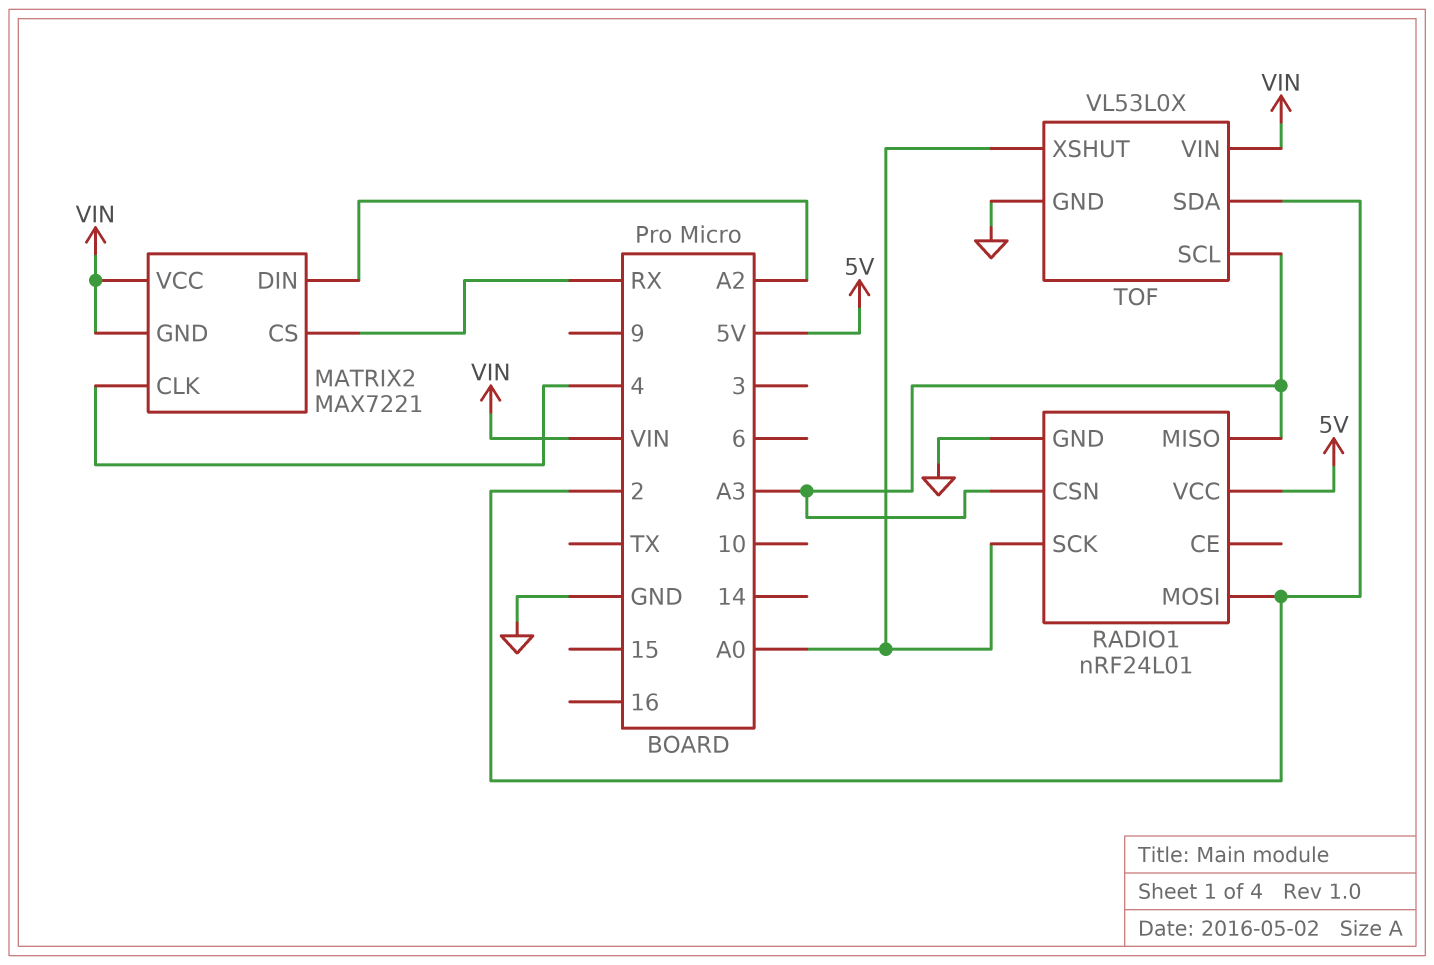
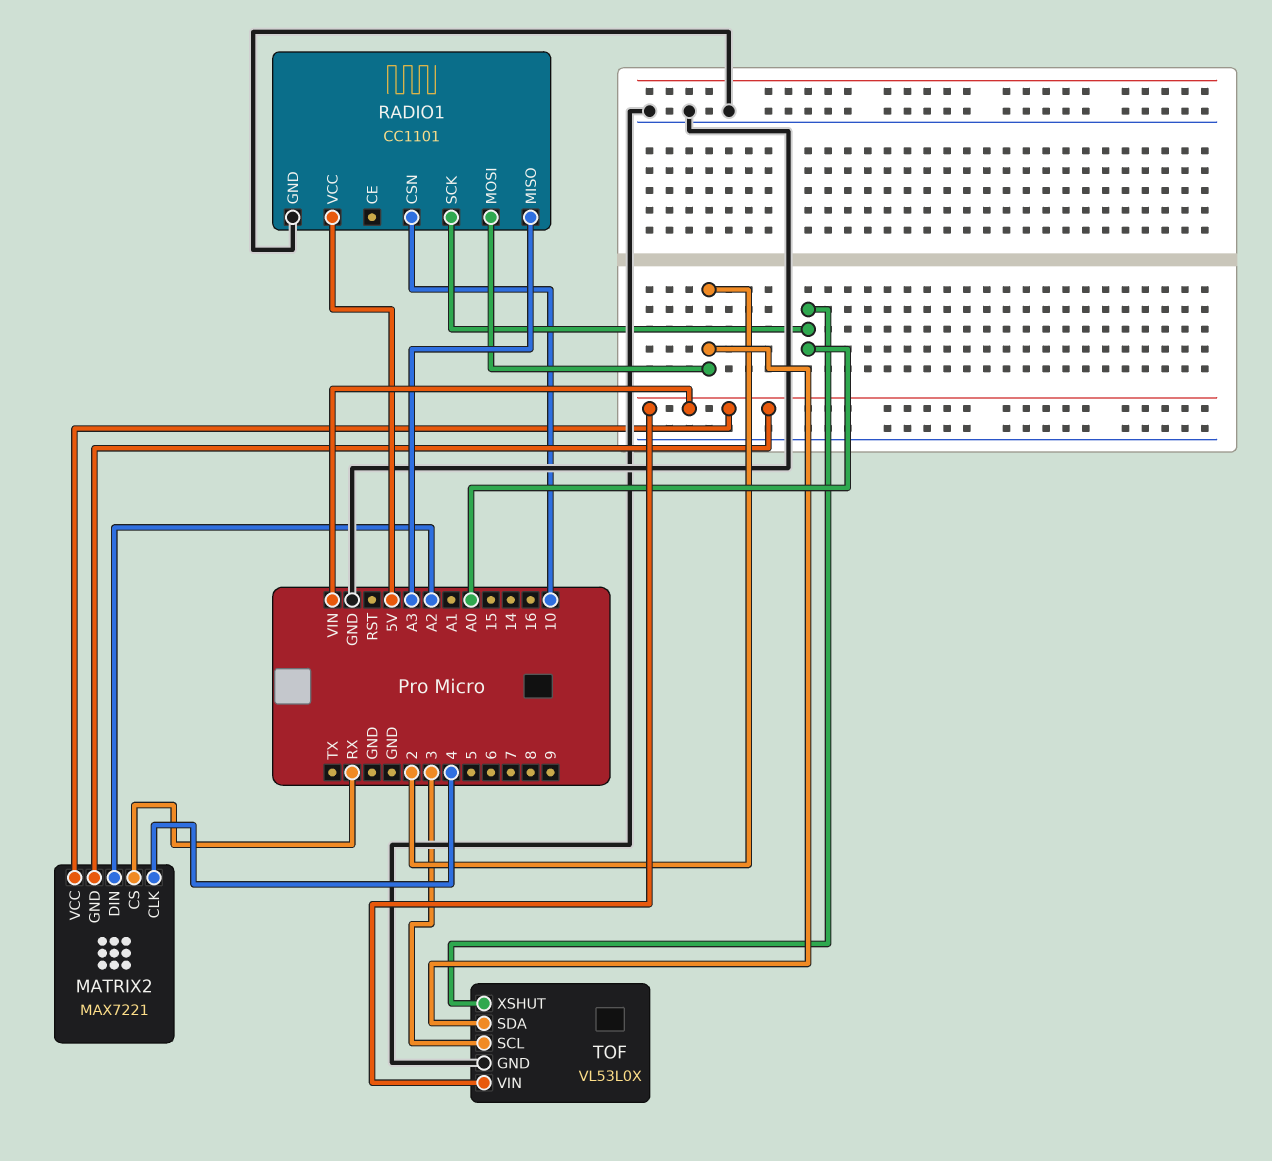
RADIO1: nRF24L01 -> CC1101
RADIO1 pin CSN: A3 -> 10
TOF pin SCL: A3 -> 3

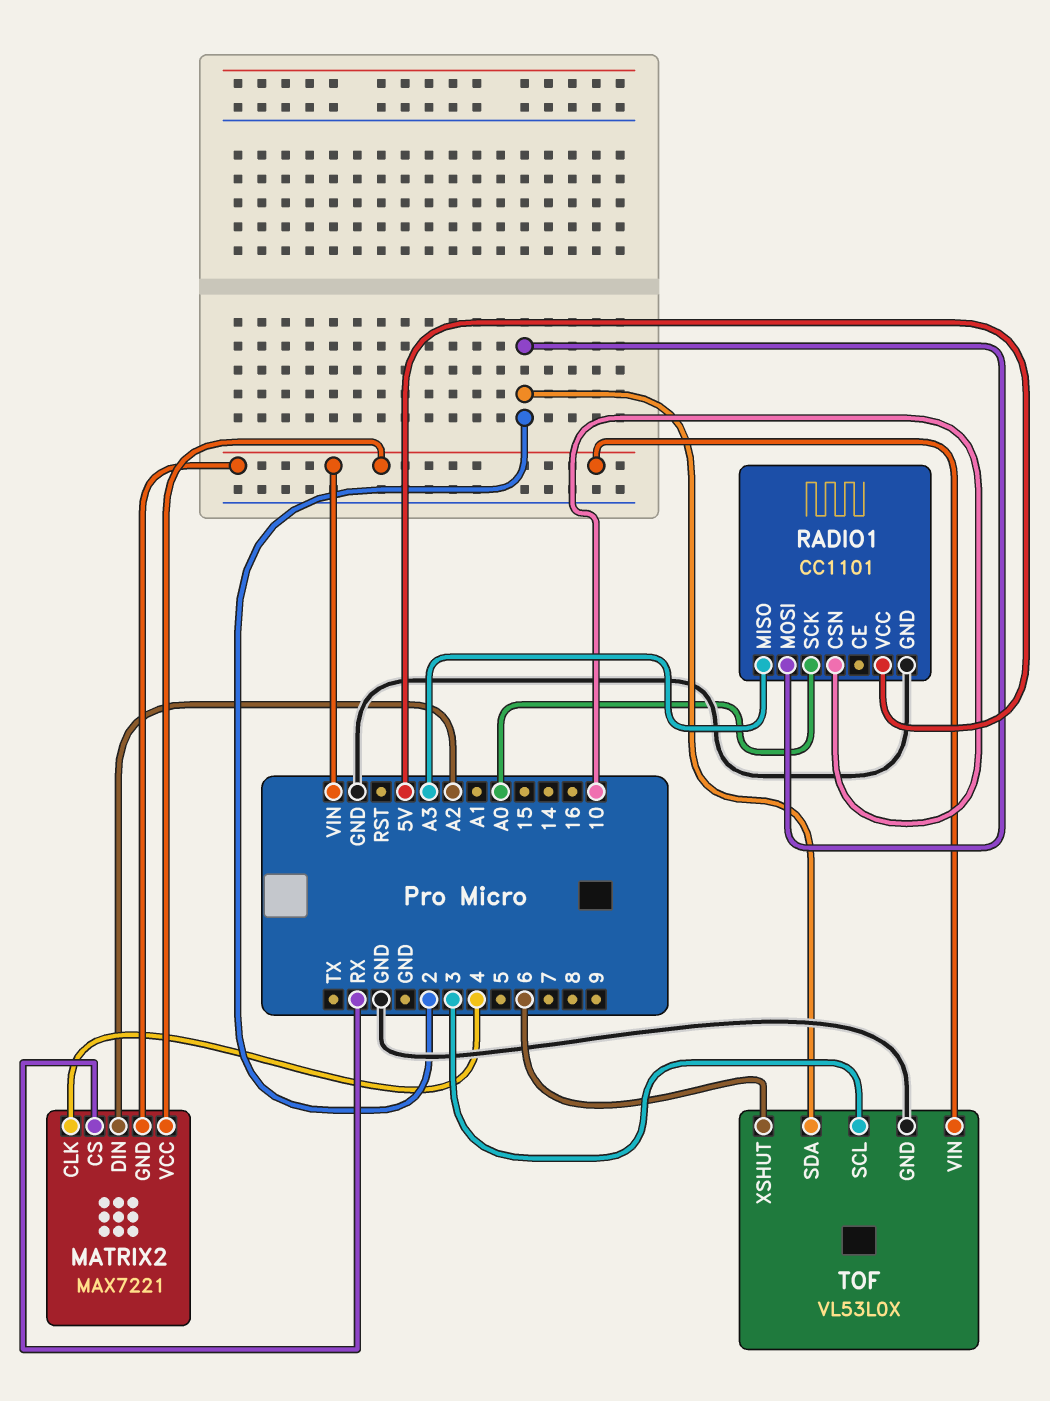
TOF pin XSHUT: A0 -> 6

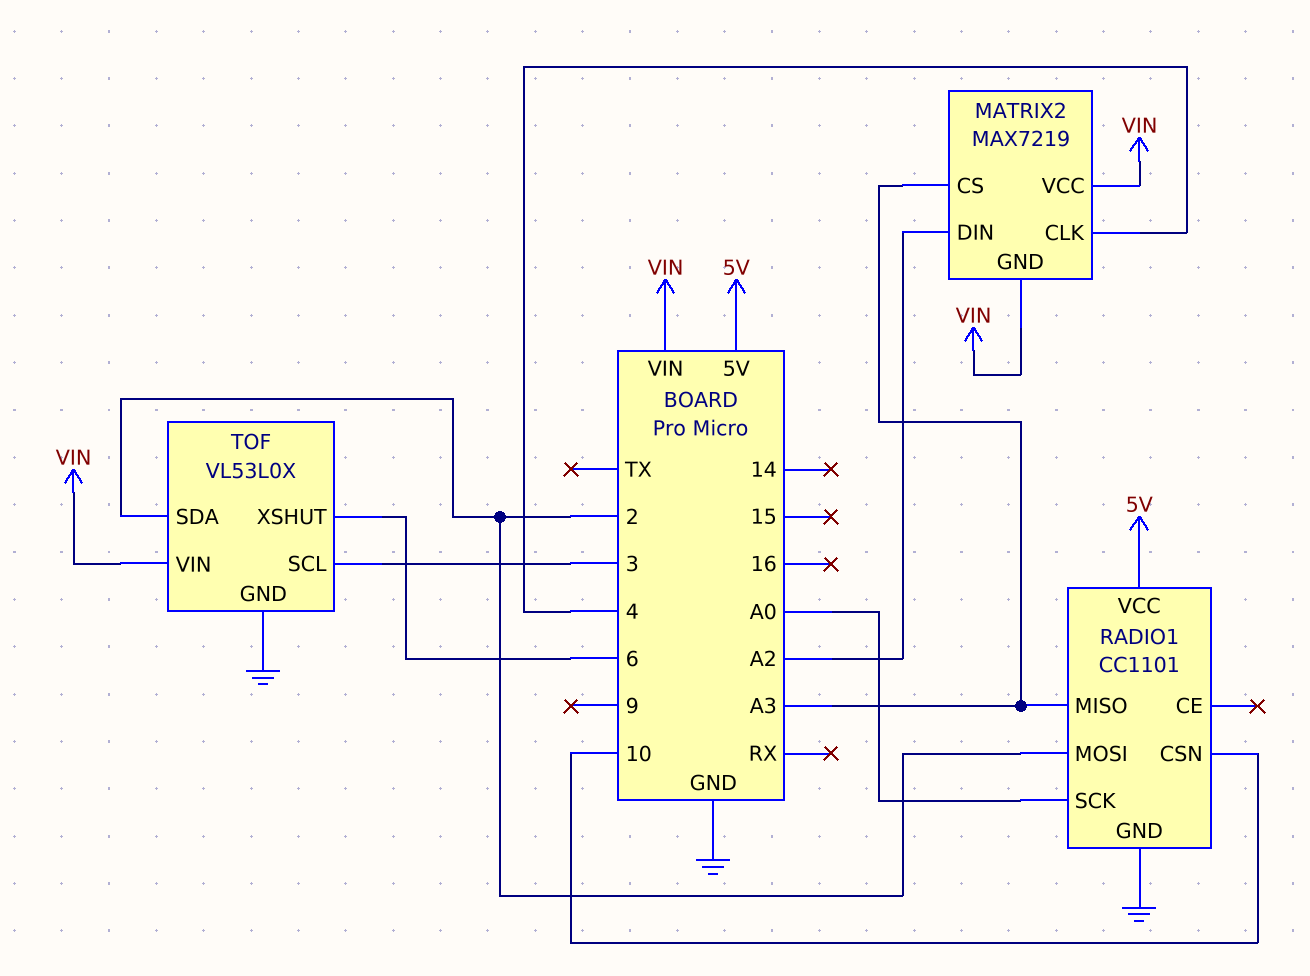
MATRIX2: MAX7221 -> MAX7219
MATRIX2 pin CS: RX -> A3

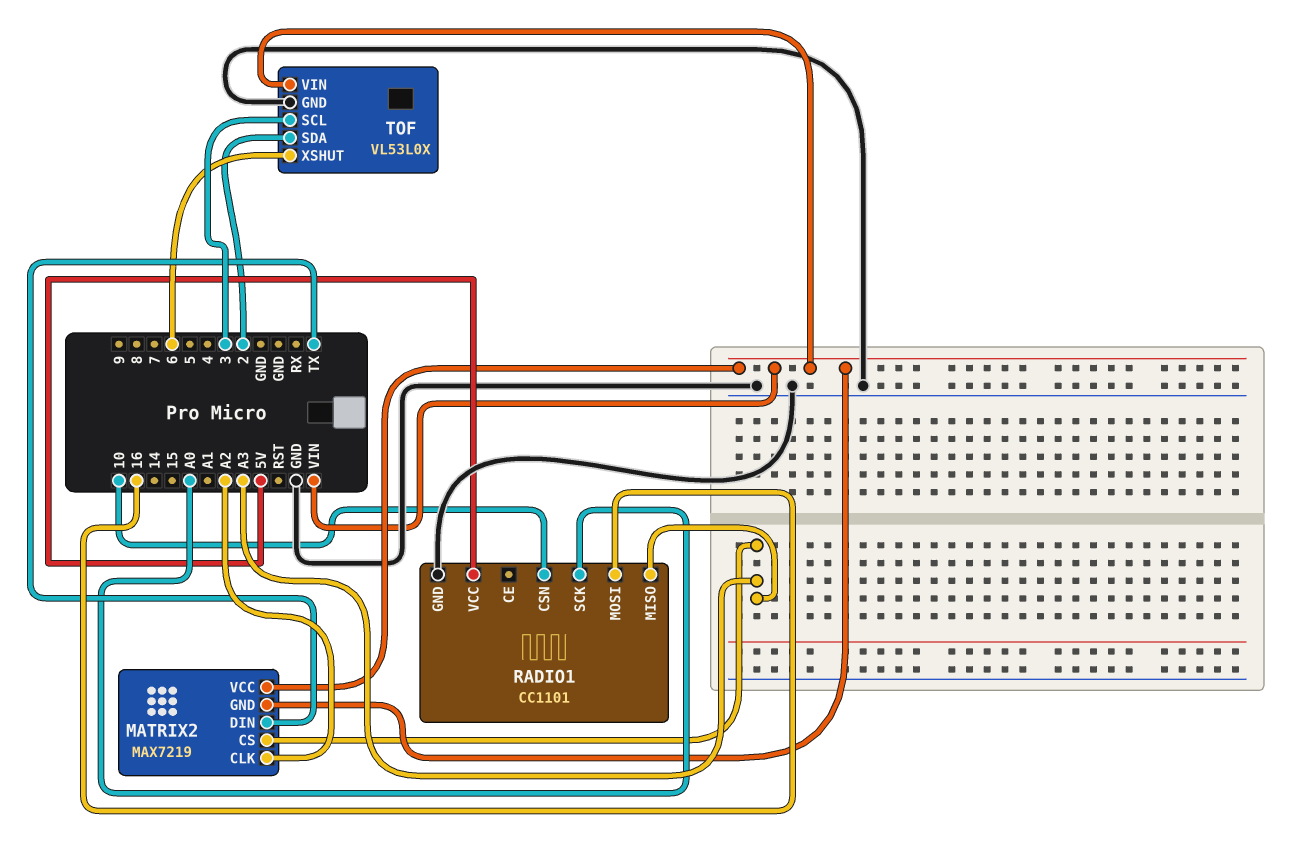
MATRIX2 pin CLK: 4 -> A2
MATRIX2 pin DIN: A2 -> TX
RADIO1 pin MOSI: 2 -> 16

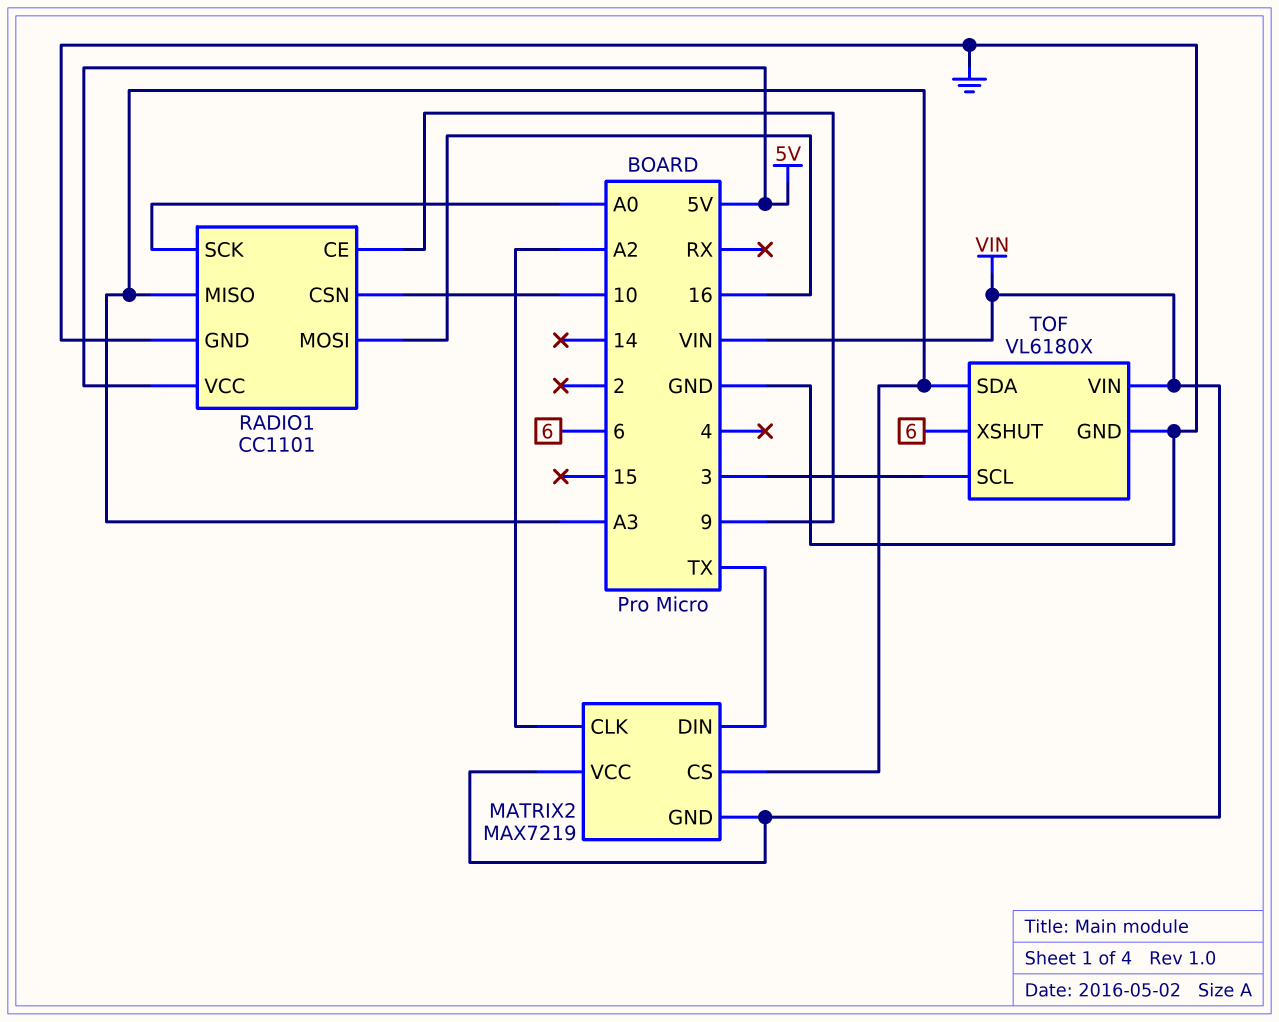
RADIO1 pin CE: none -> 9
TOF: VL53L0X -> VL6180X
TOF pin SDA: 2 -> A3

